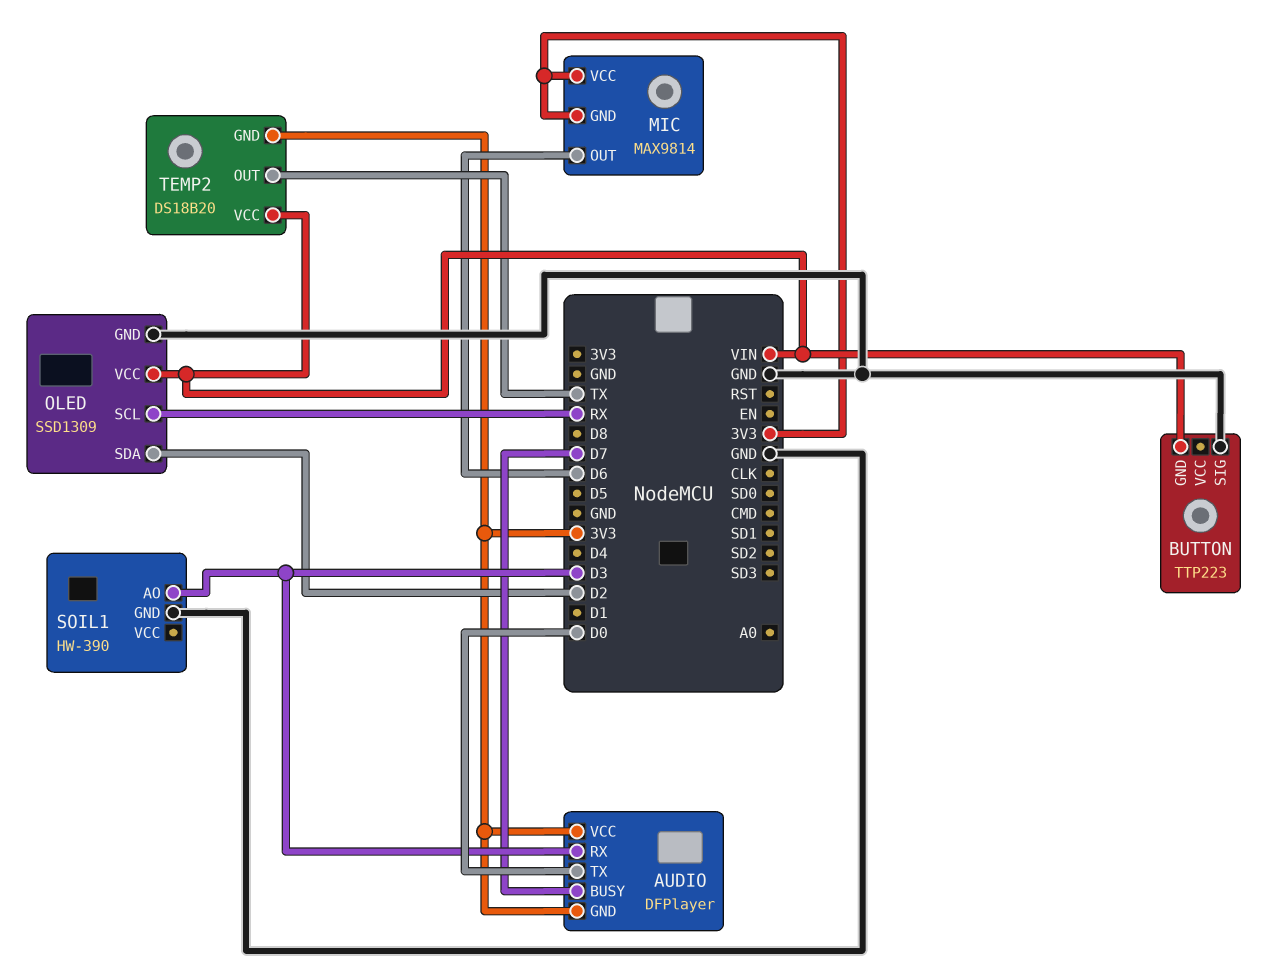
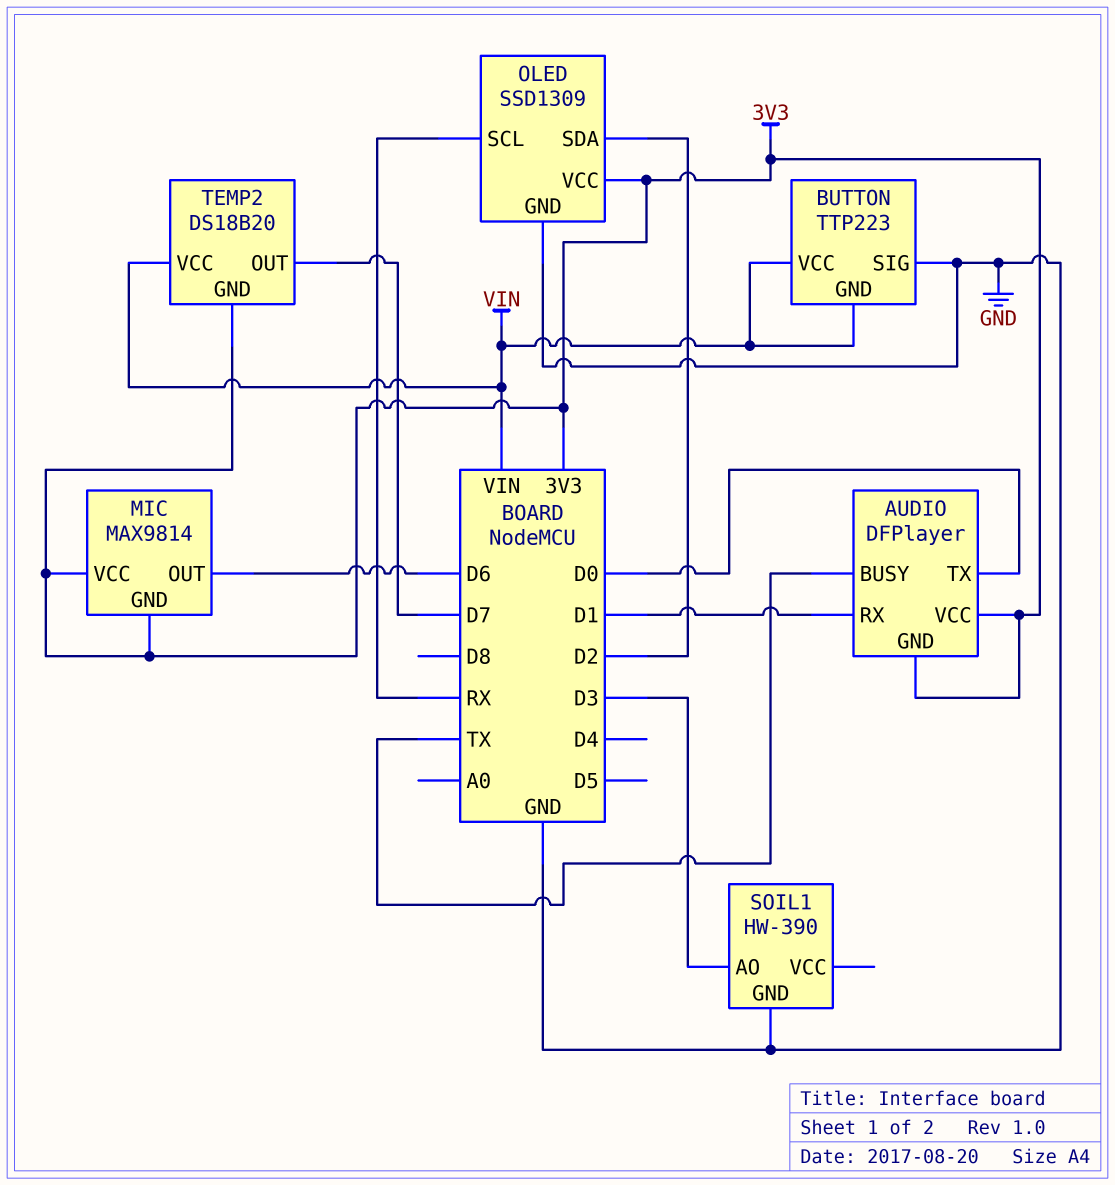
AUDIO pin BUSY: D7 -> TX
AUDIO pin RX: D3 -> D1
BUTTON pin VCC: none -> VIN
OLED pin VCC: VIN -> 3V3
TEMP2 pin OUT: TX -> D7

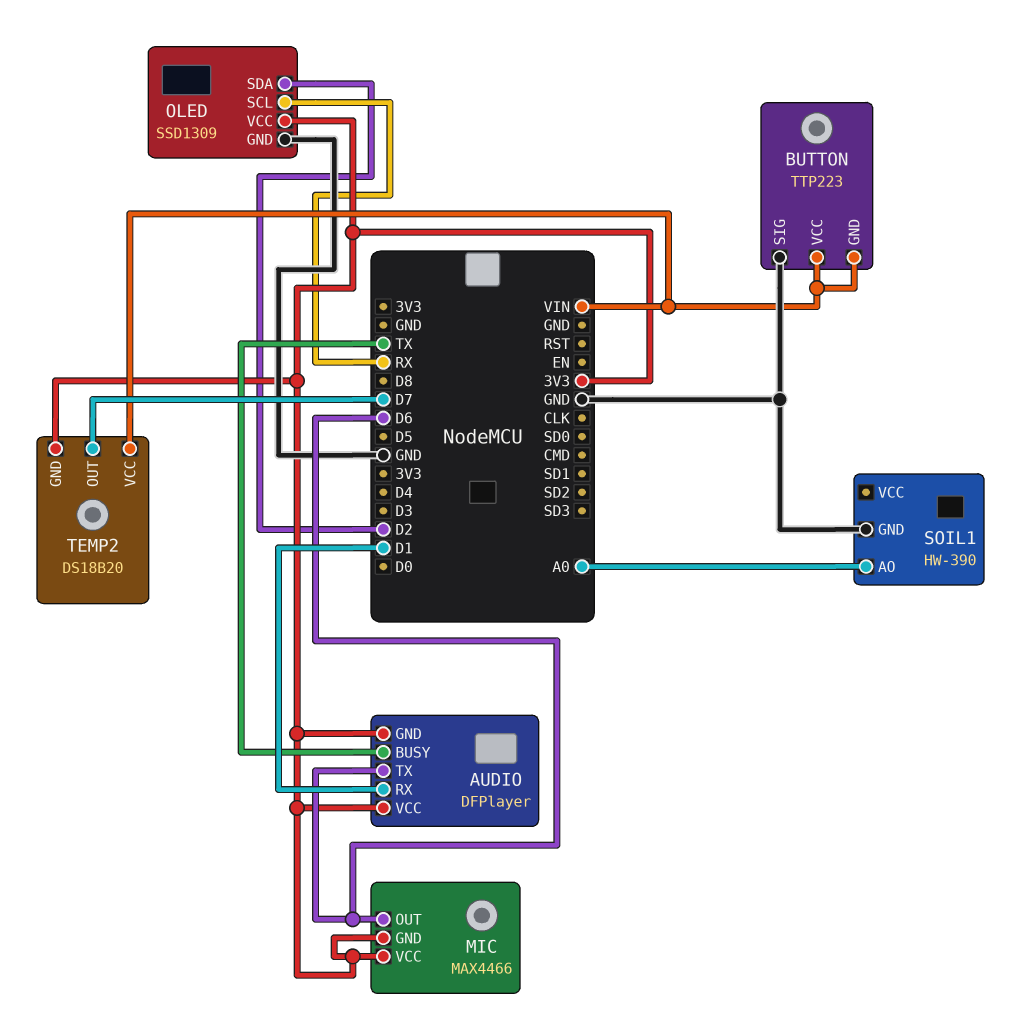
AUDIO pin TX: D0 -> D6
MIC: MAX9814 -> MAX4466
SOIL1 pin AO: D3 -> A0

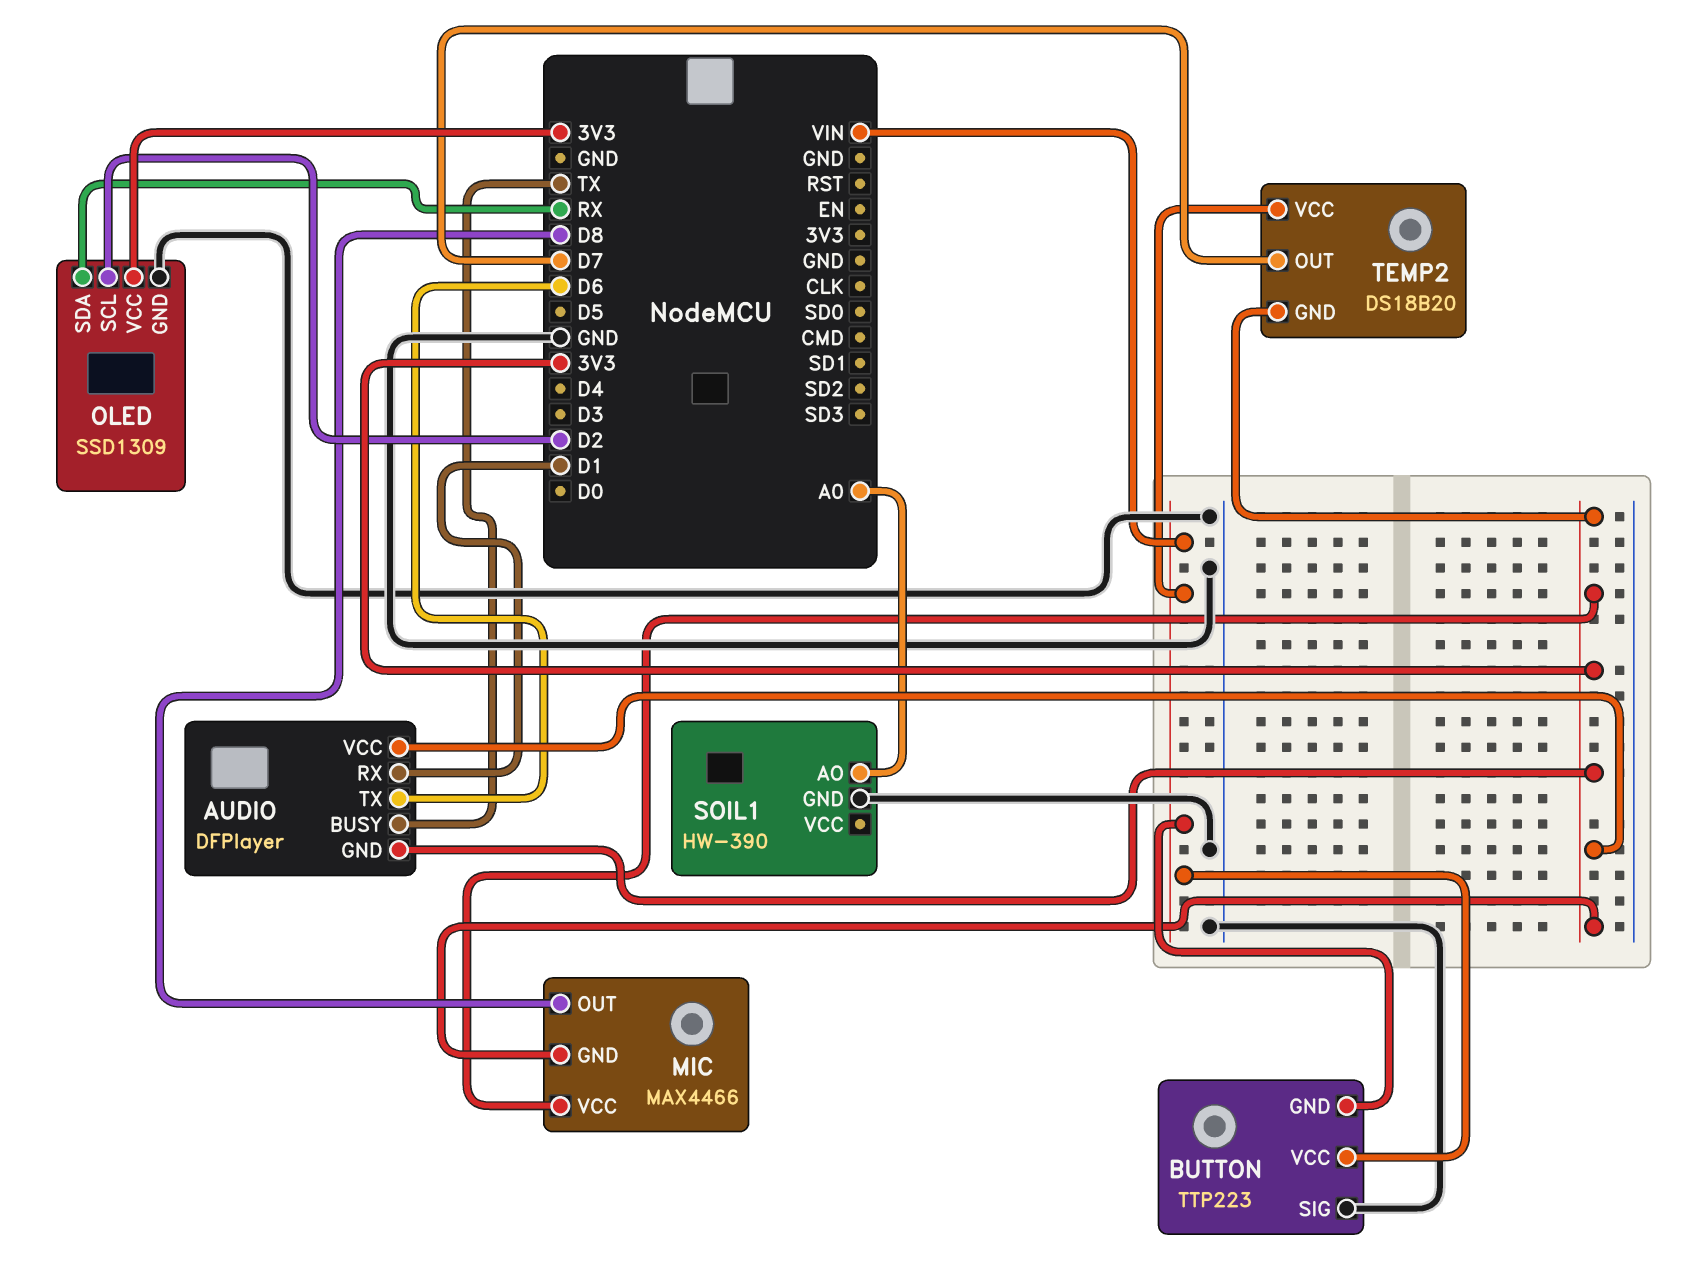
MIC pin OUT: D6 -> D8
OLED pin SCL: RX -> D2
OLED pin SDA: D2 -> RX

